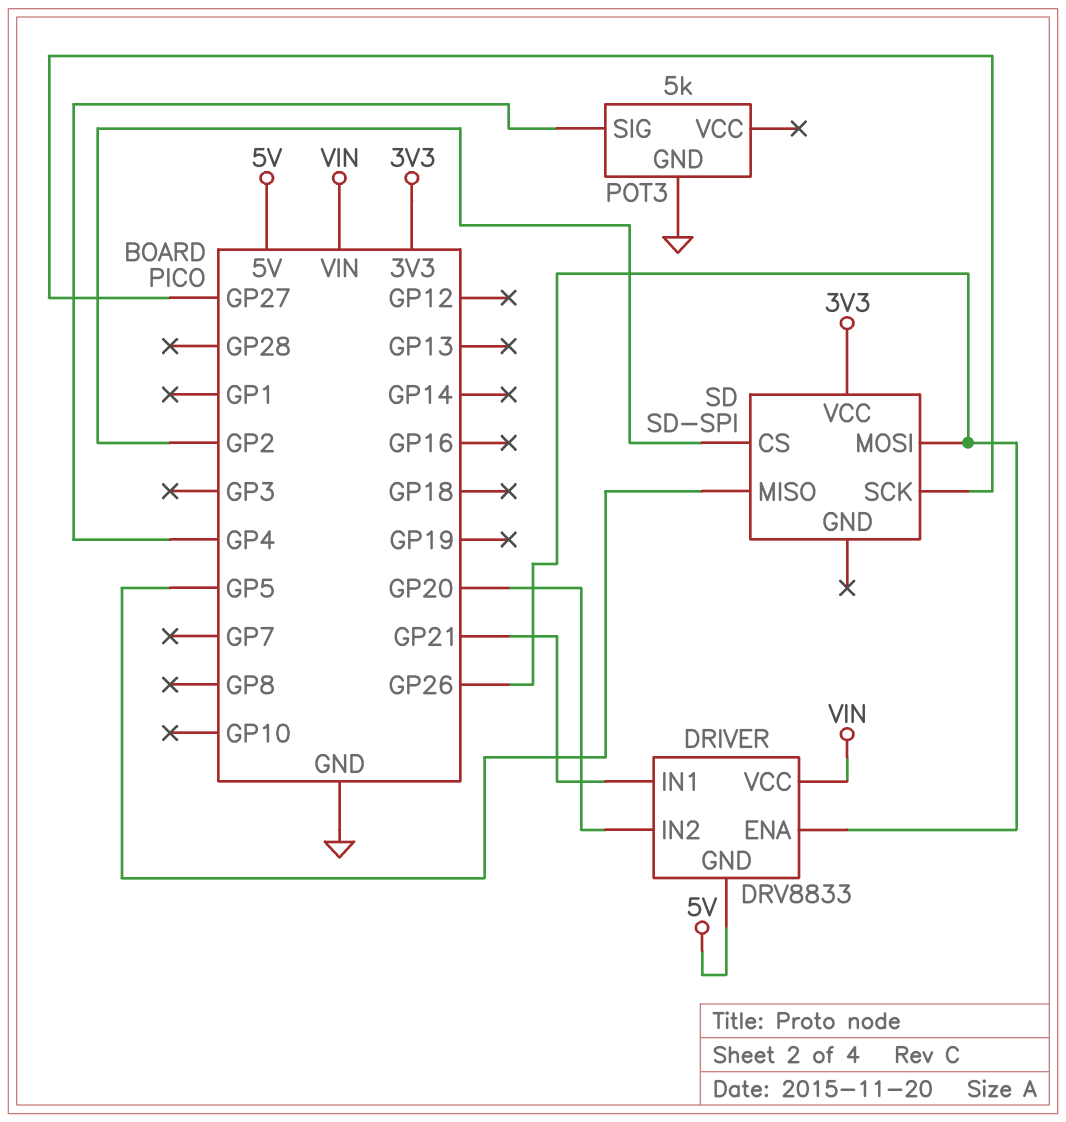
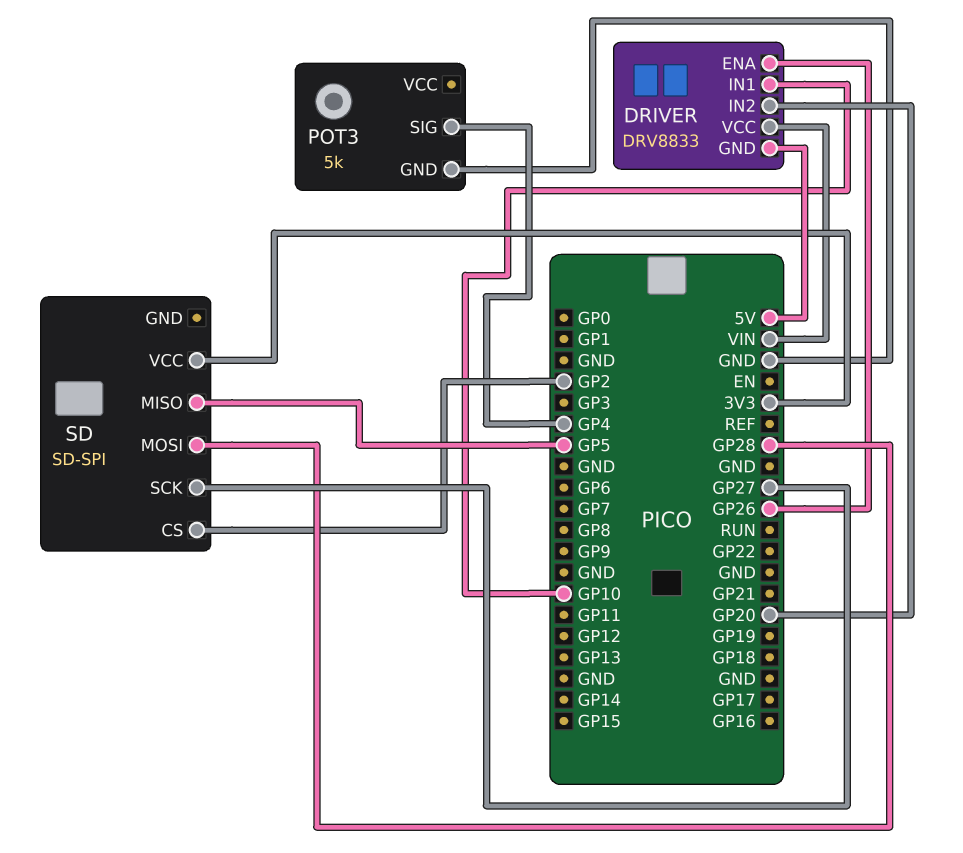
DRIVER pin IN1: GP21 -> GP10
SD pin MOSI: GP26 -> GP28

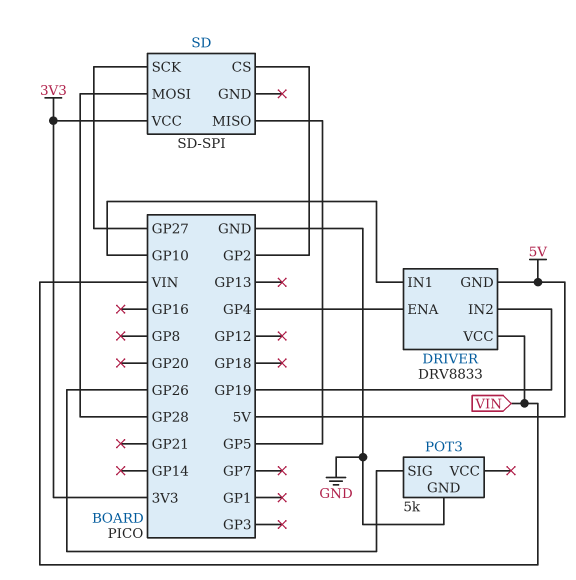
DRIVER pin ENA: GP26 -> GP4
DRIVER pin IN2: GP20 -> GP19
POT3 pin SIG: GP4 -> GP26

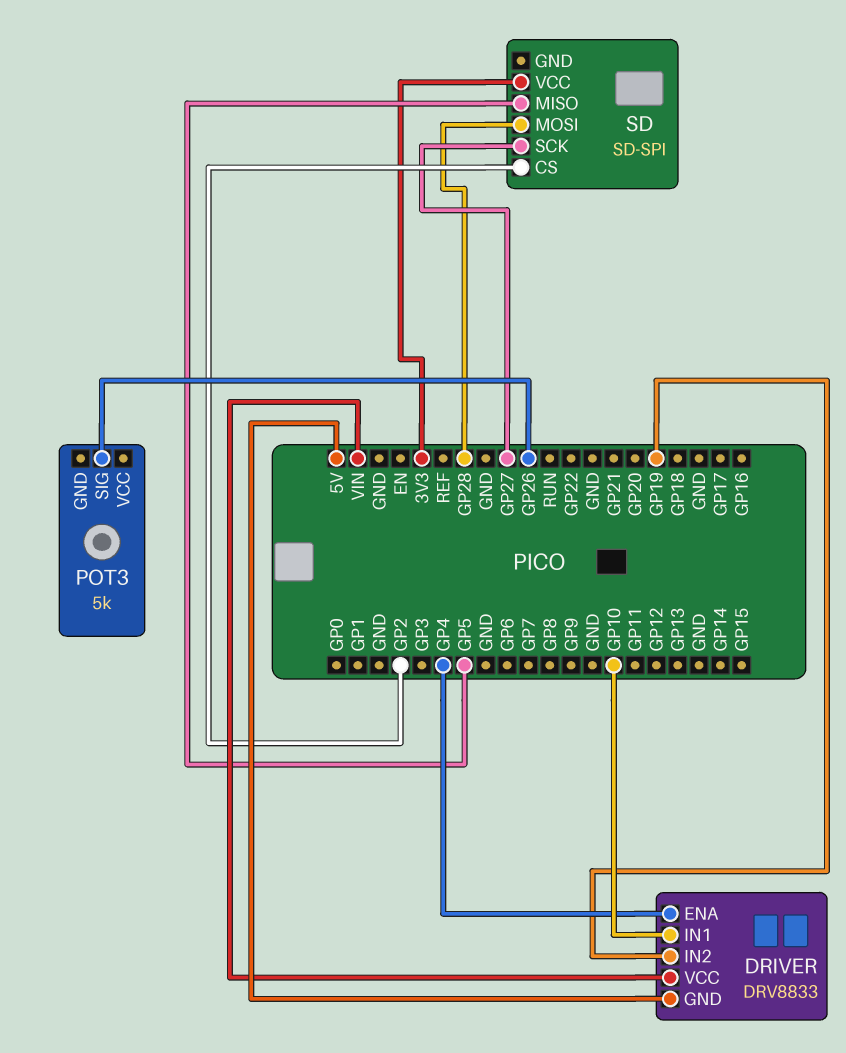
POT3 pin GND: GND -> none

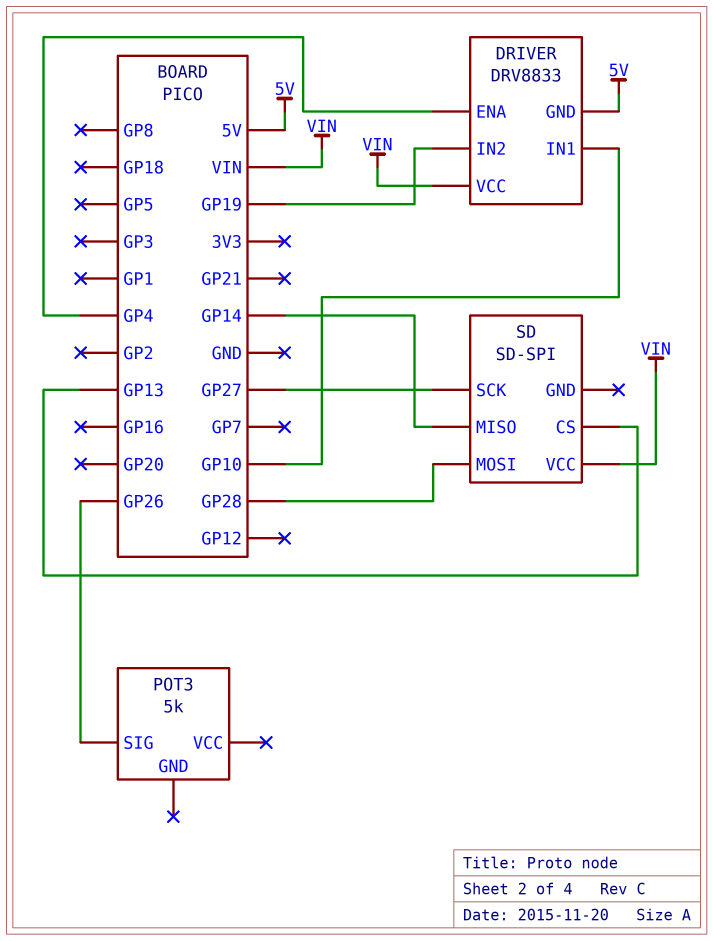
SD pin CS: GP2 -> GP13
SD pin MISO: GP5 -> GP14
SD pin VCC: 3V3 -> VIN

